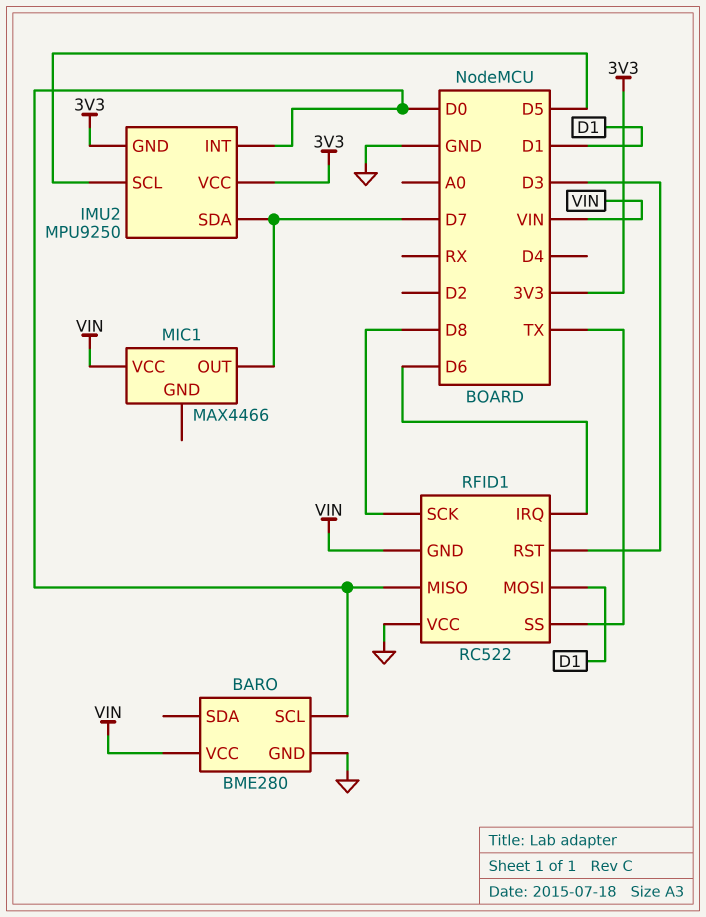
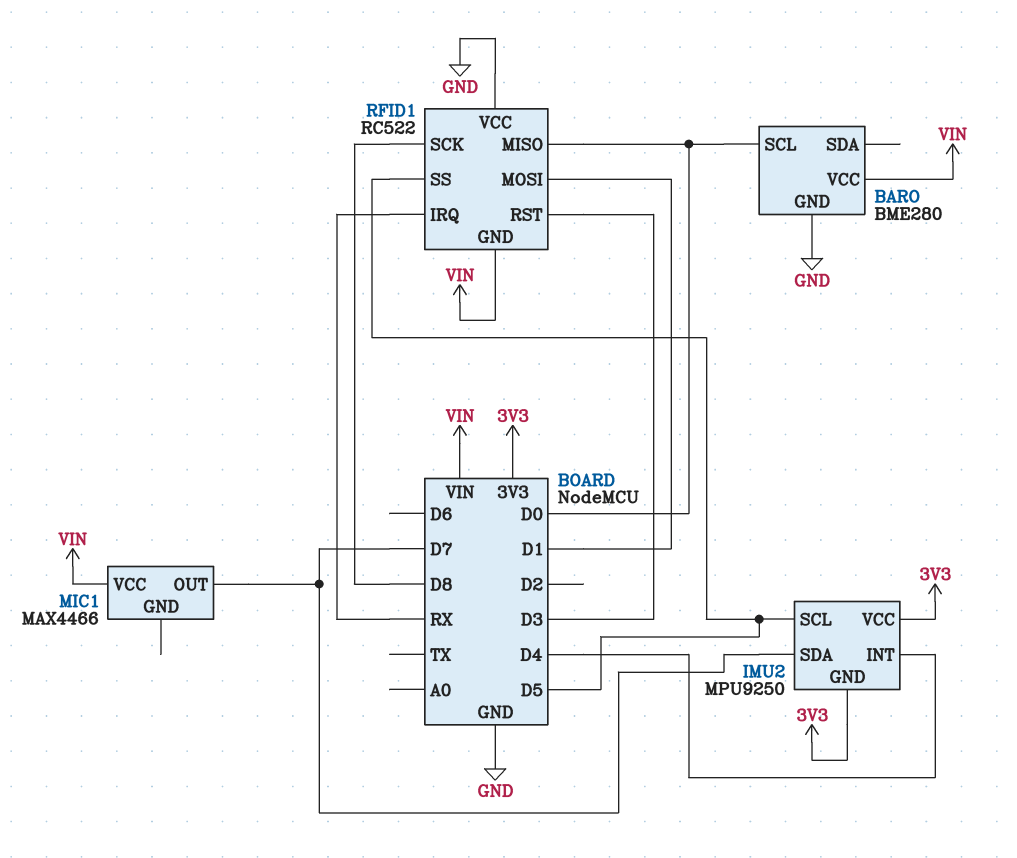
IMU2 pin INT: D0 -> D4
RFID1 pin IRQ: D6 -> RX
RFID1 pin SS: TX -> D5

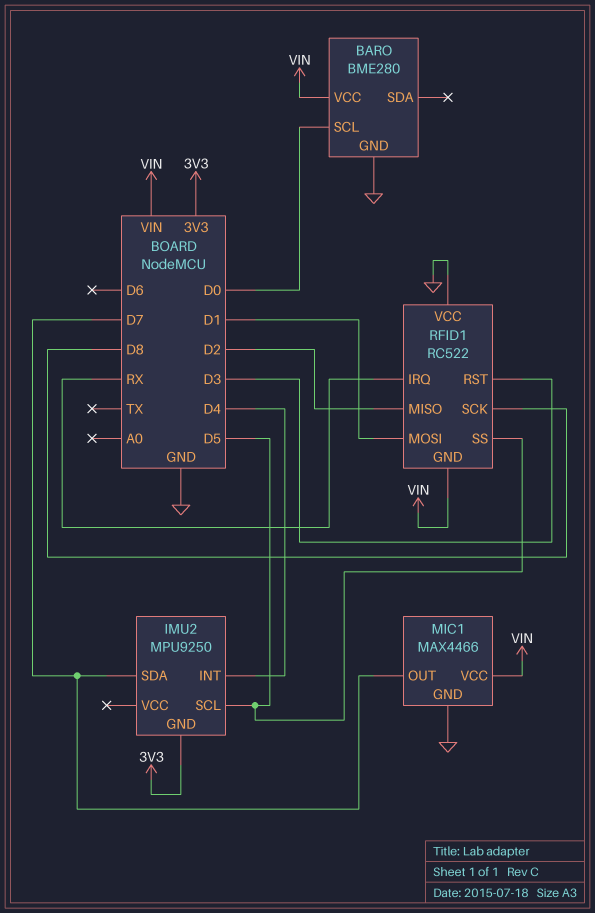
IMU2 pin VCC: 3V3 -> none
MIC1 pin GND: none -> GND
RFID1 pin MISO: D0 -> D2

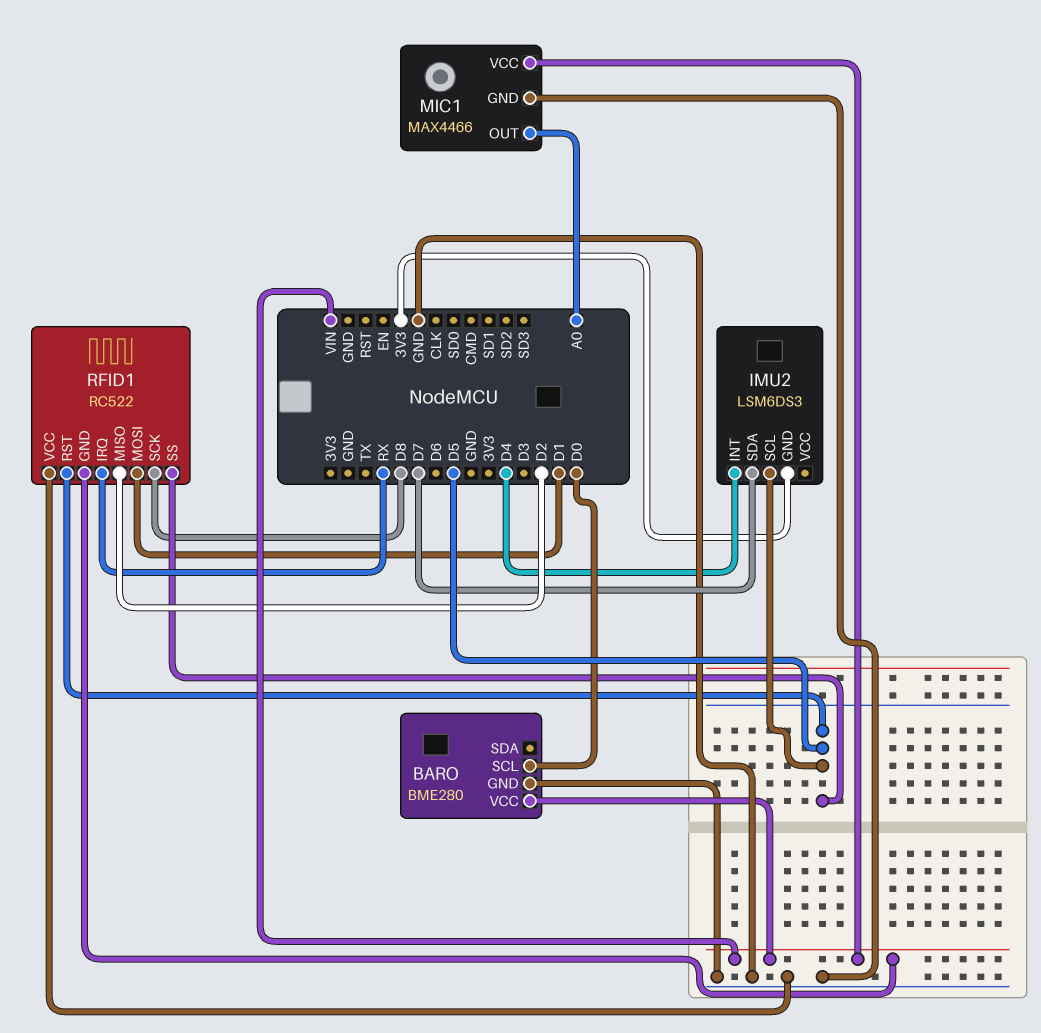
IMU2: MPU9250 -> LSM6DS3
MIC1 pin OUT: D7 -> A0
RFID1 pin RST: D3 -> D5

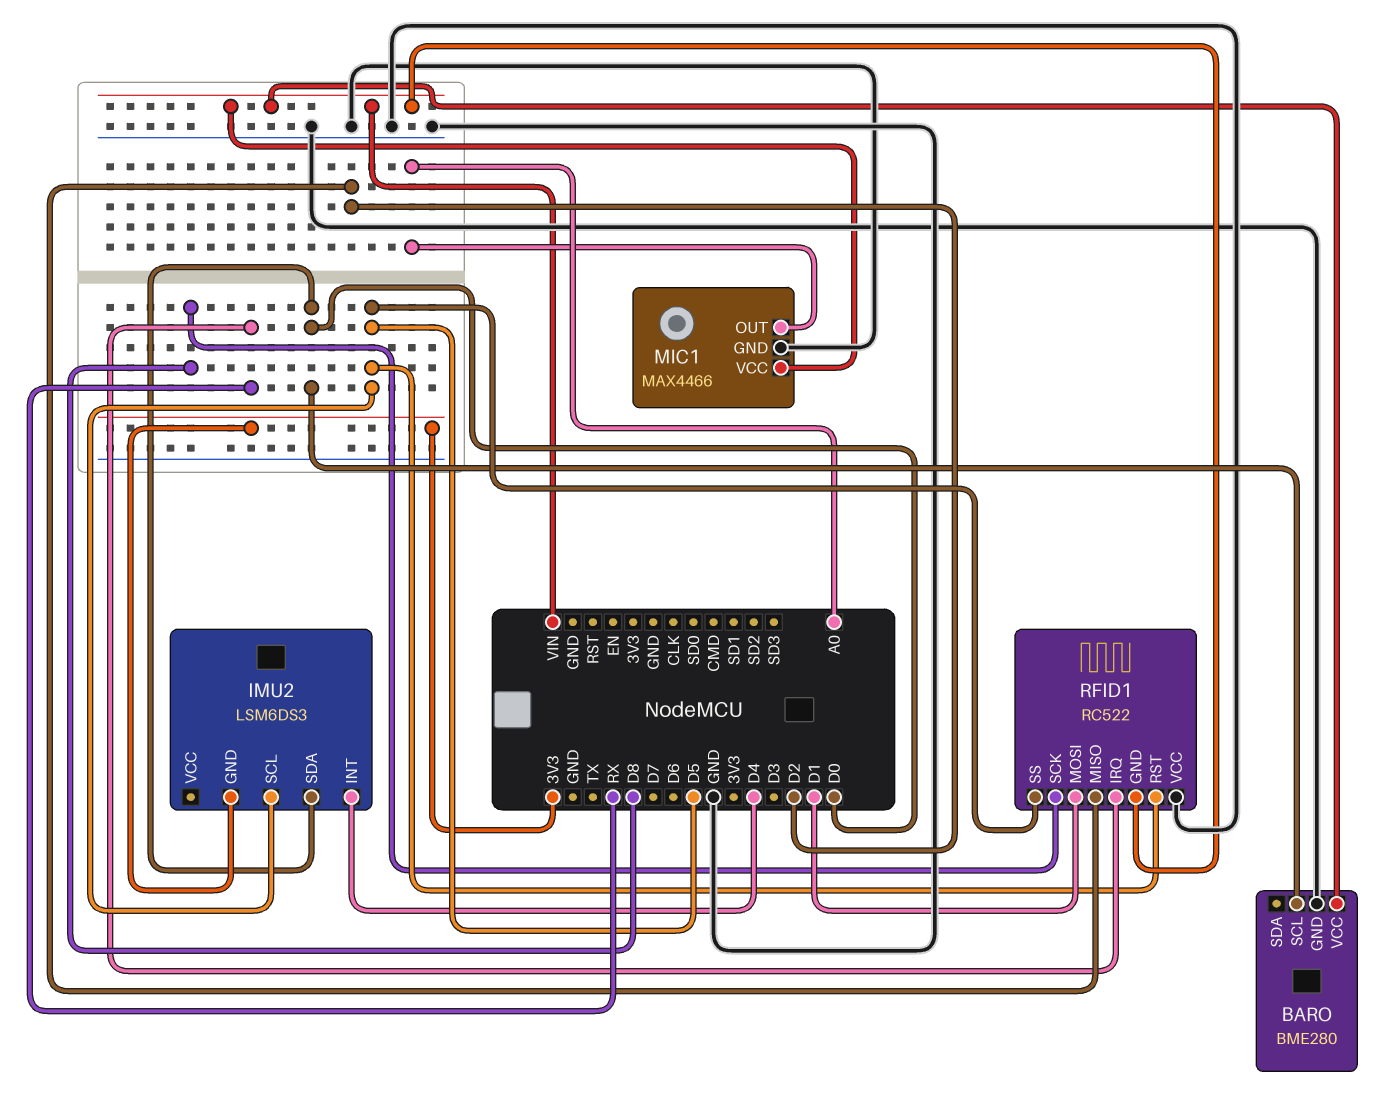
IMU2 pin SDA: D7 -> D0

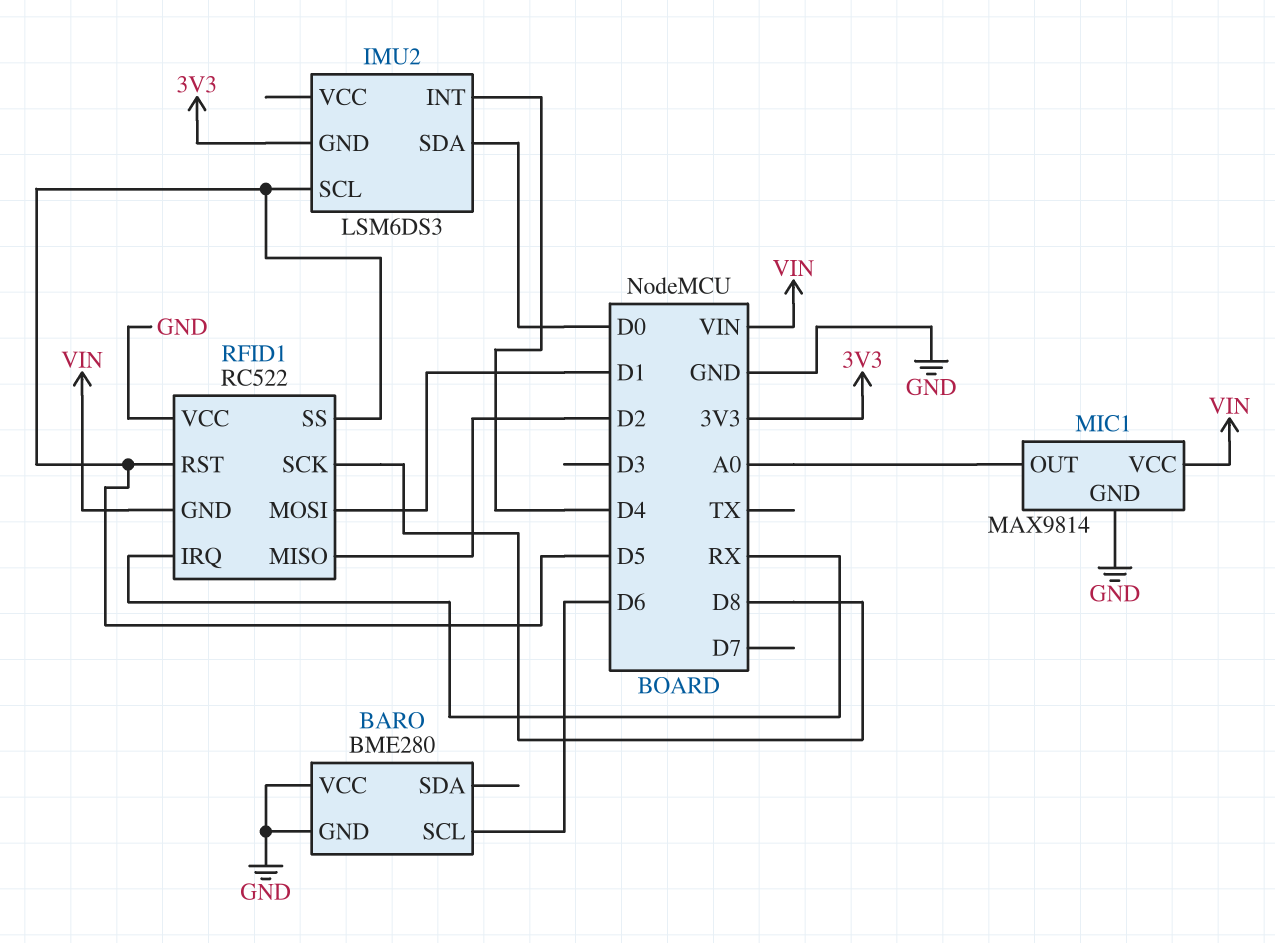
BARO pin SCL: D0 -> D6
BARO pin VCC: VIN -> GND
MIC1: MAX4466 -> MAX9814

